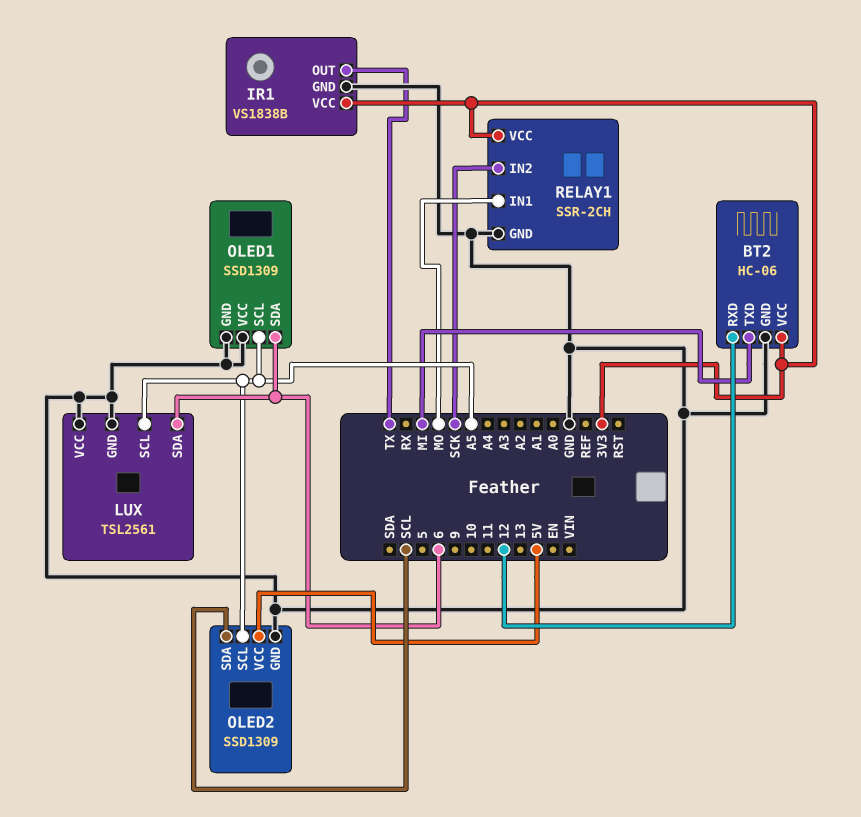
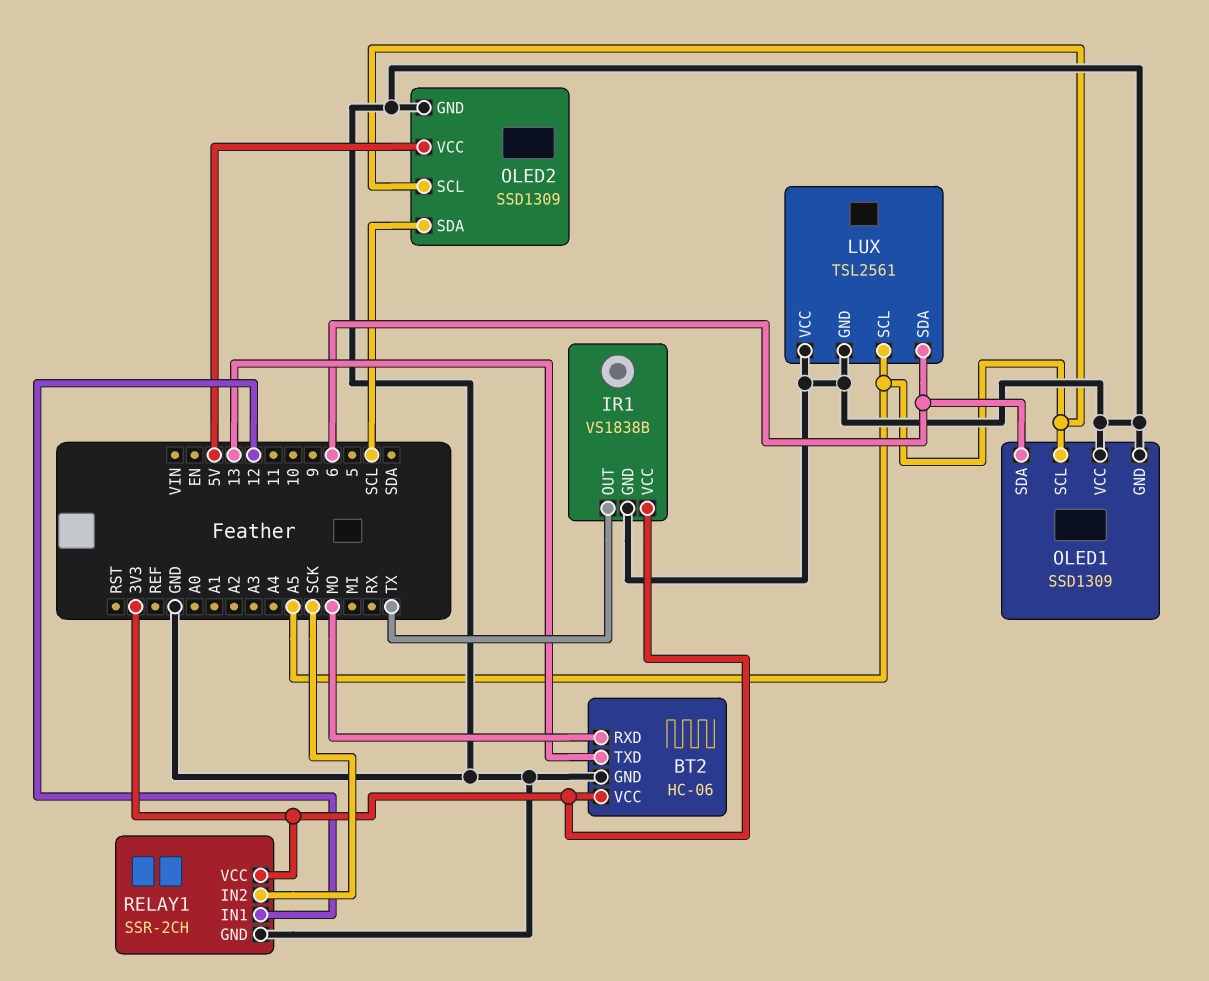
BT2 pin RXD: 12 -> MO
BT2 pin TXD: MI -> 13
RELAY1 pin IN1: MO -> 12

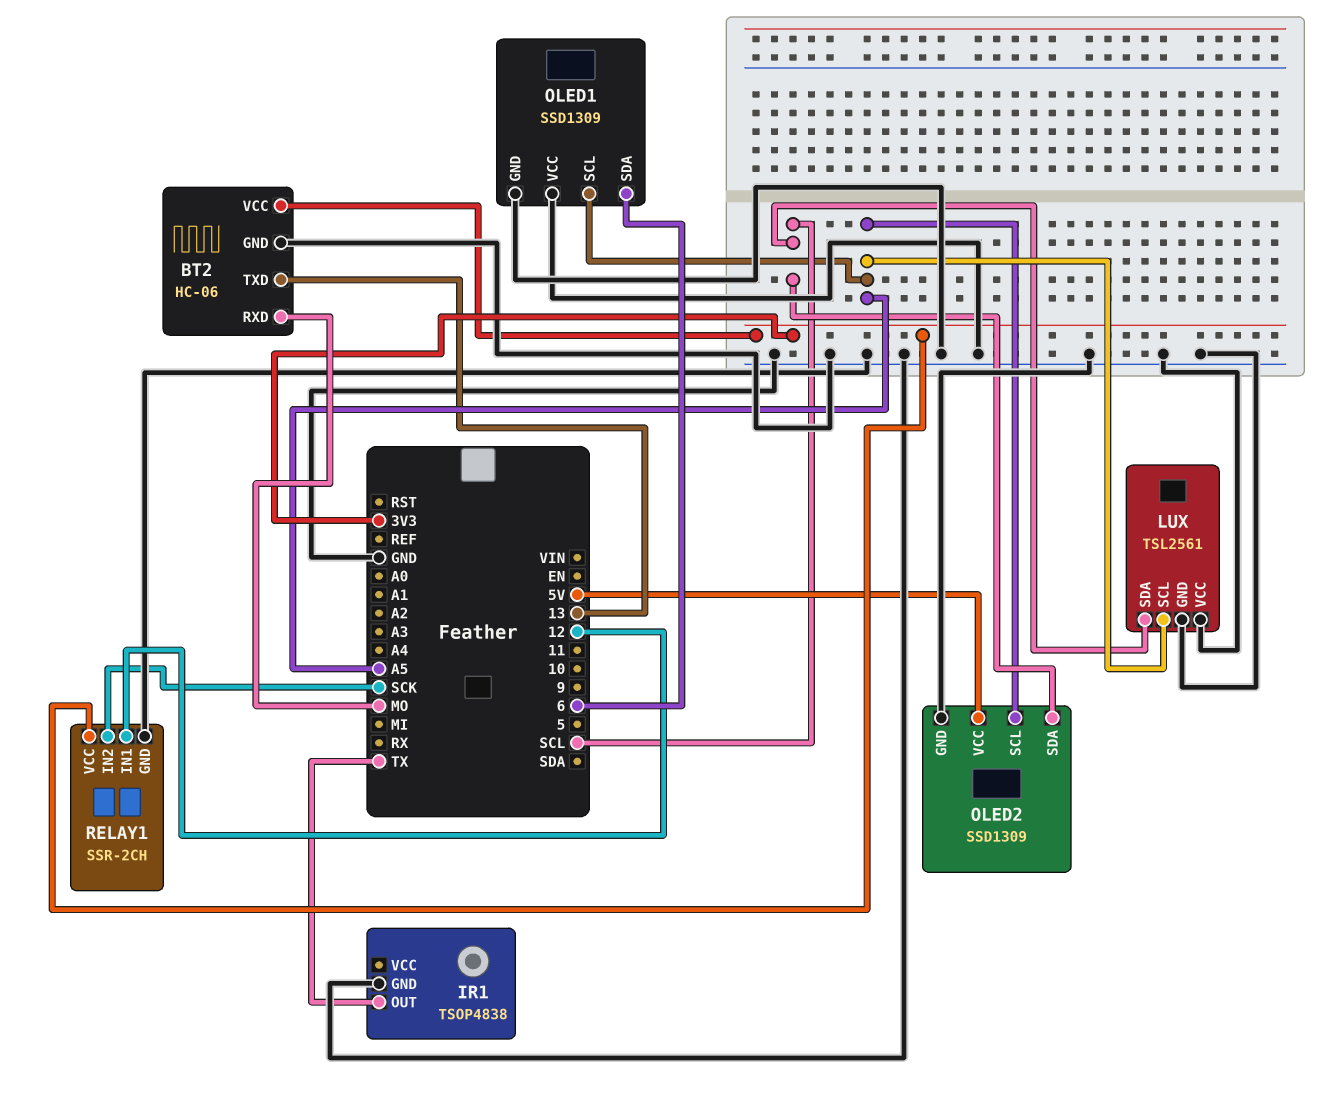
IR1: VS1838B -> TSOP4838
IR1 pin VCC: 3V3 -> none
LUX pin SDA: 6 -> SCL

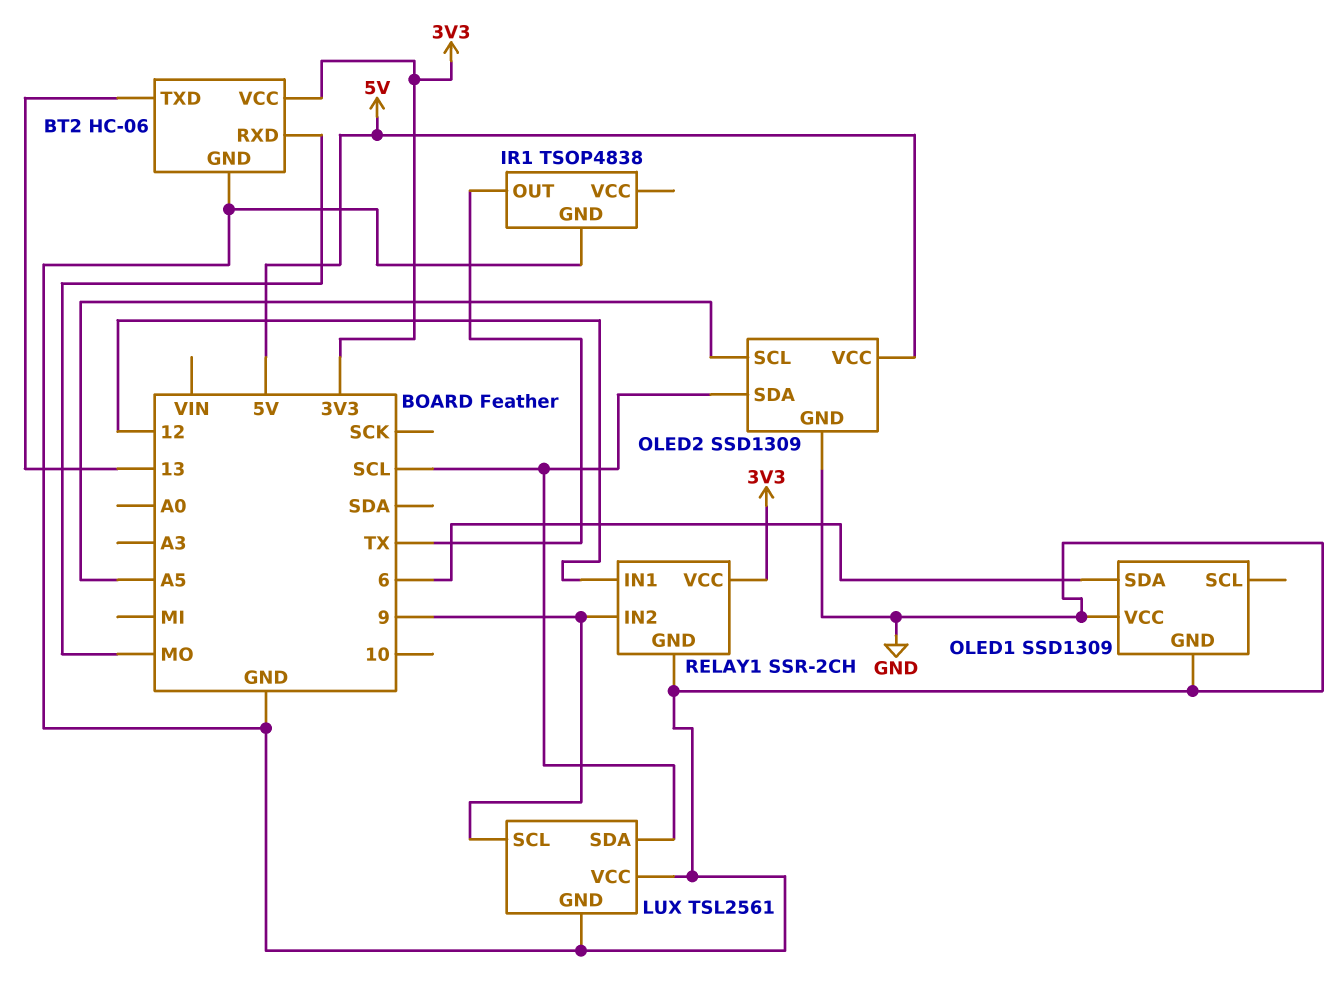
LUX pin SCL: A5 -> 9
OLED1 pin SCL: A5 -> none
RELAY1 pin IN2: SCK -> 9

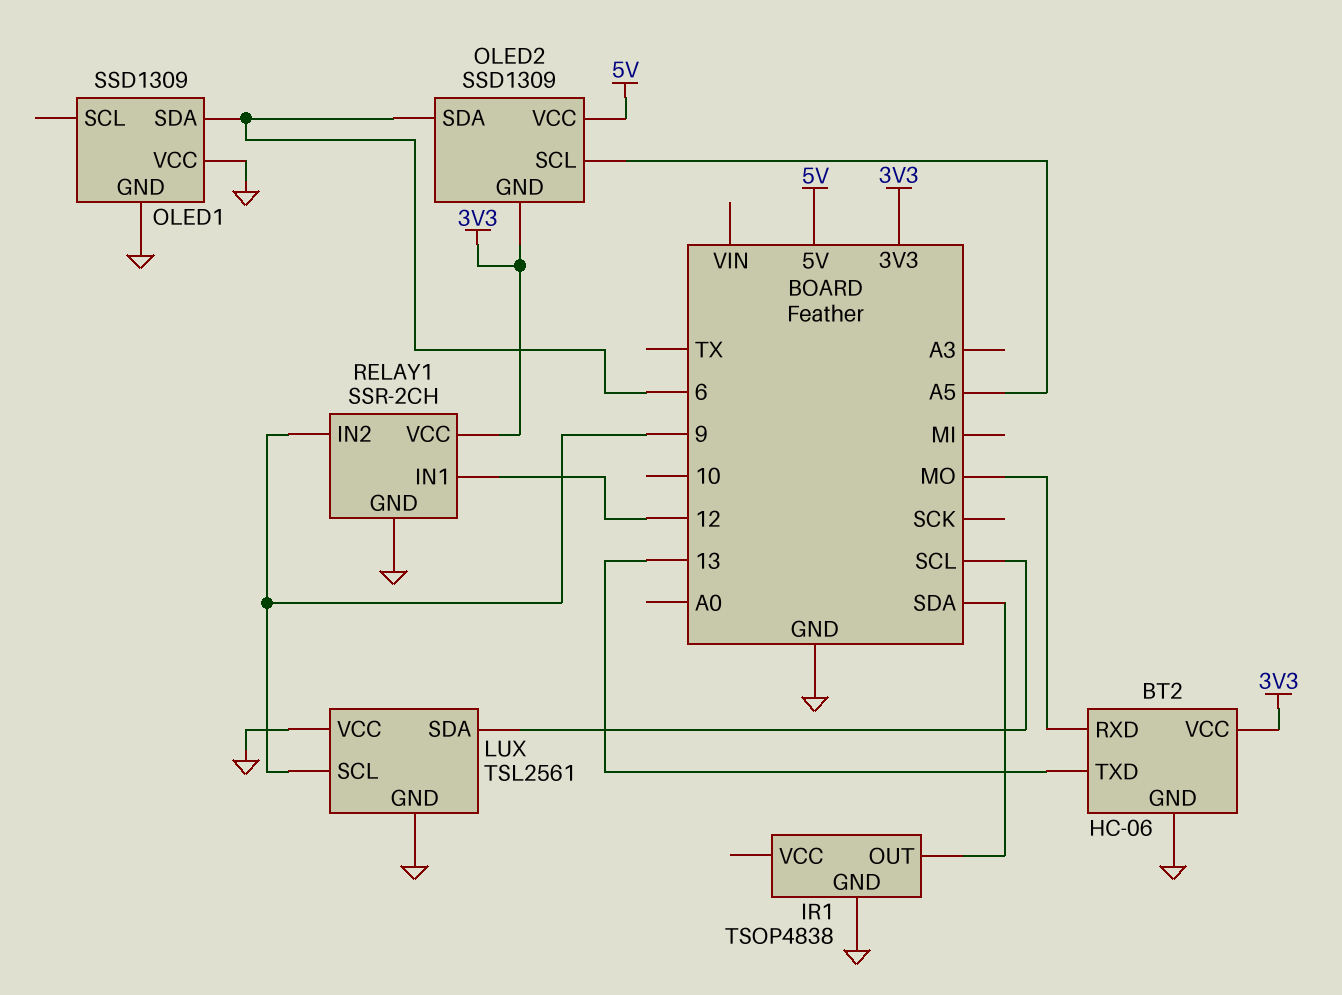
IR1 pin OUT: TX -> SDA
OLED2 pin GND: GND -> 3V3
OLED2 pin SDA: SCL -> 6

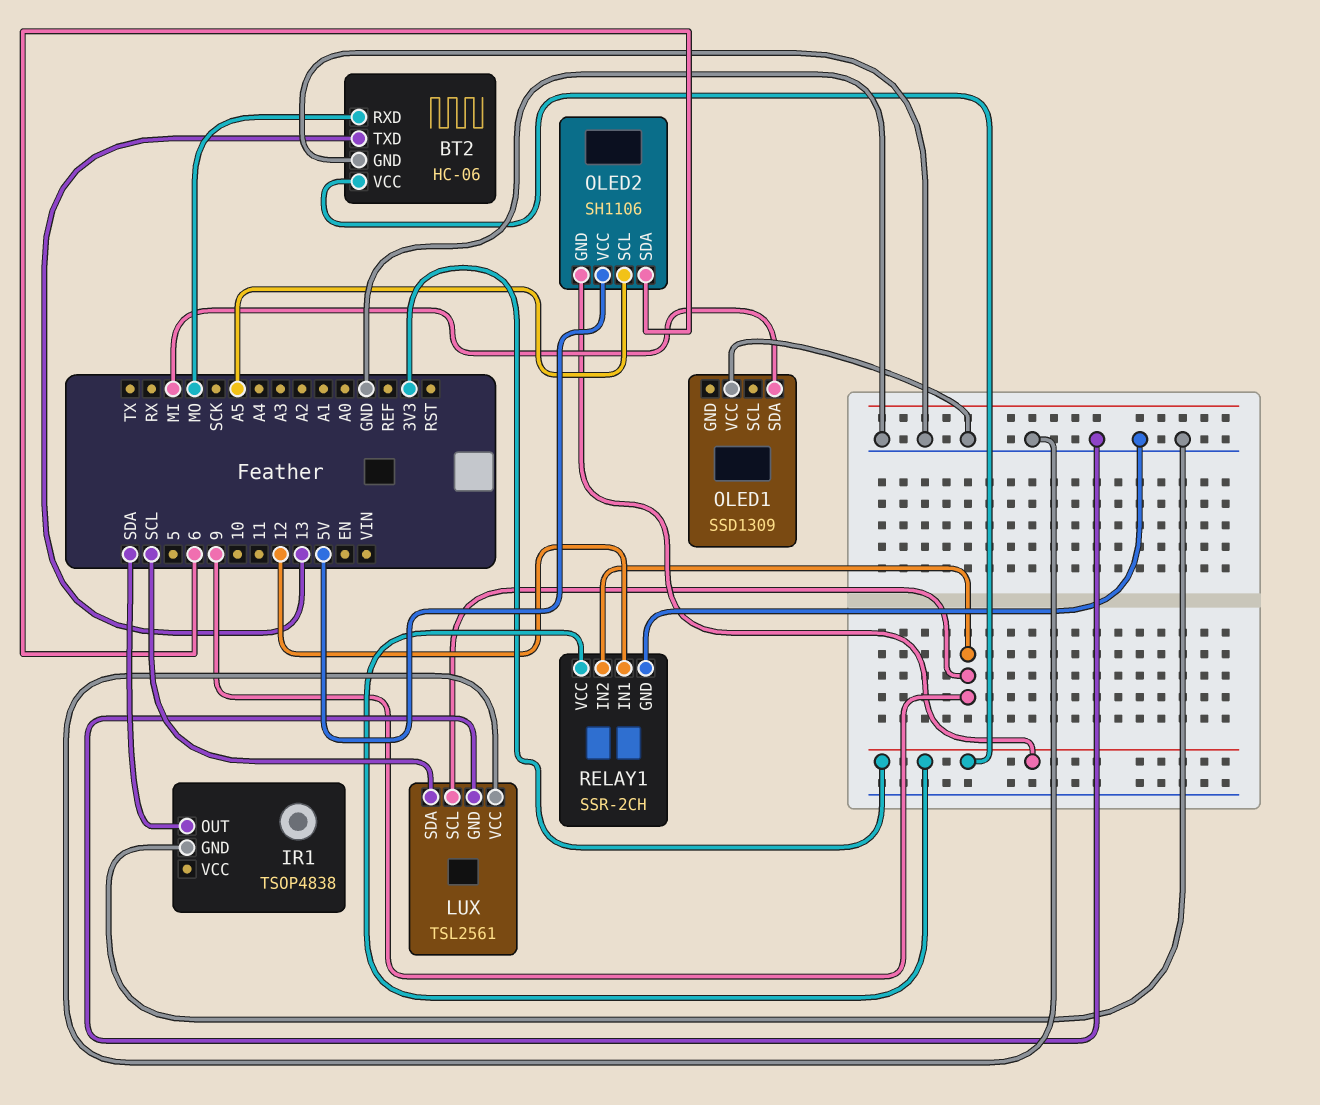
OLED1 pin GND: GND -> none
OLED1 pin SDA: 6 -> MI
OLED2: SSD1309 -> SH1106

